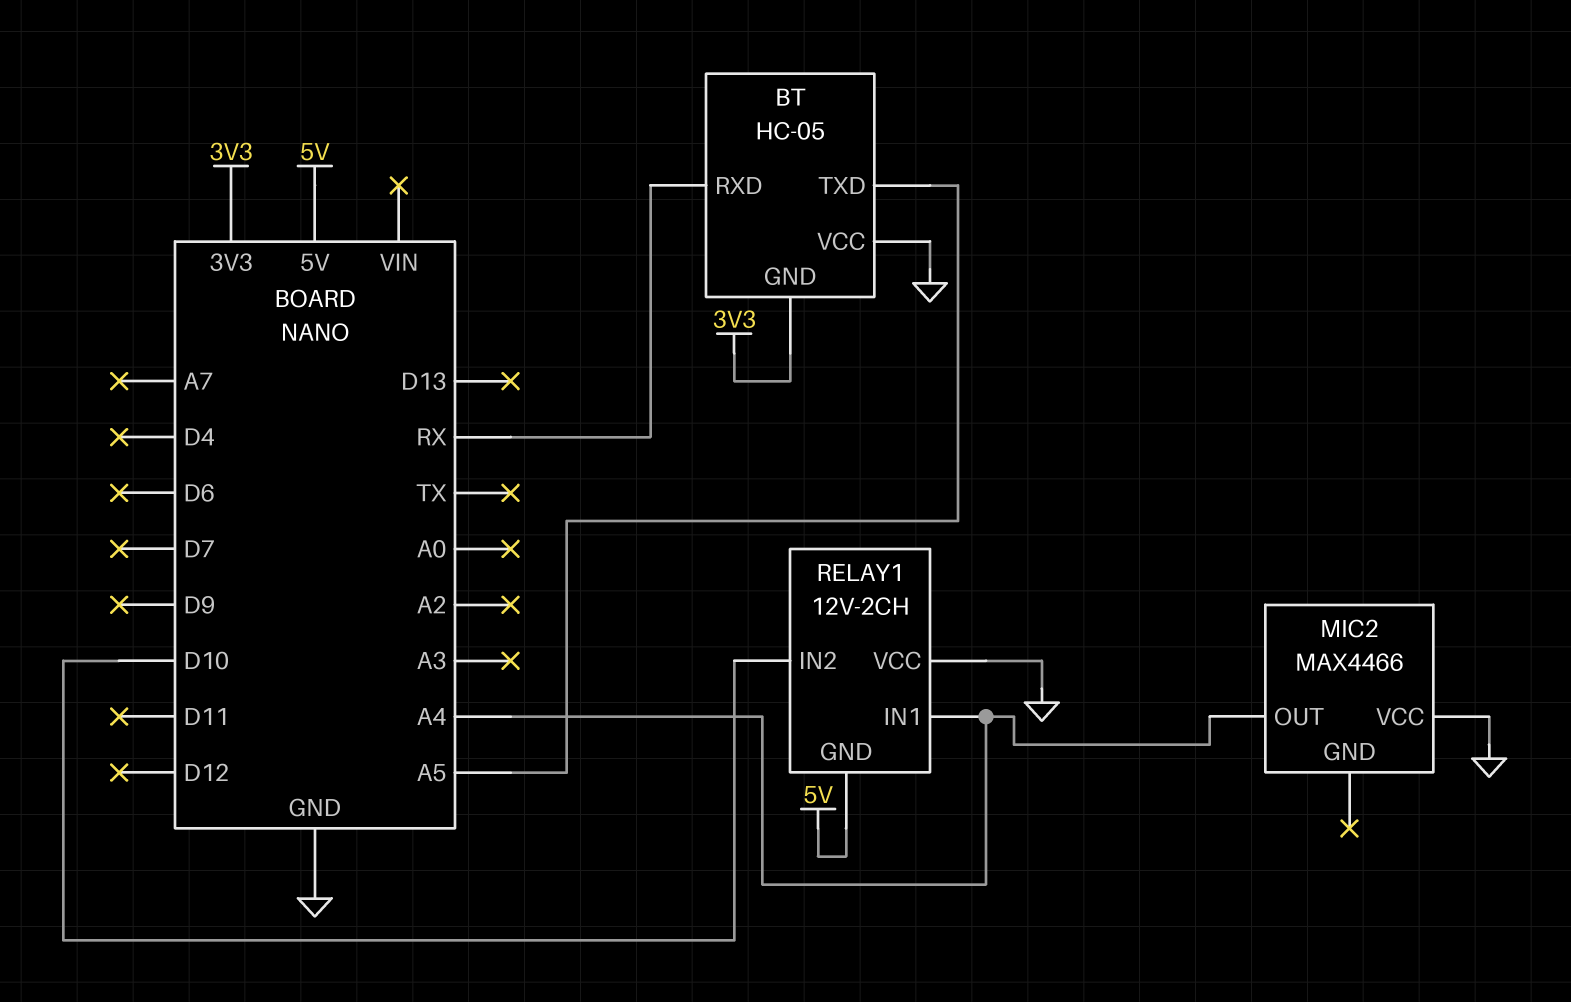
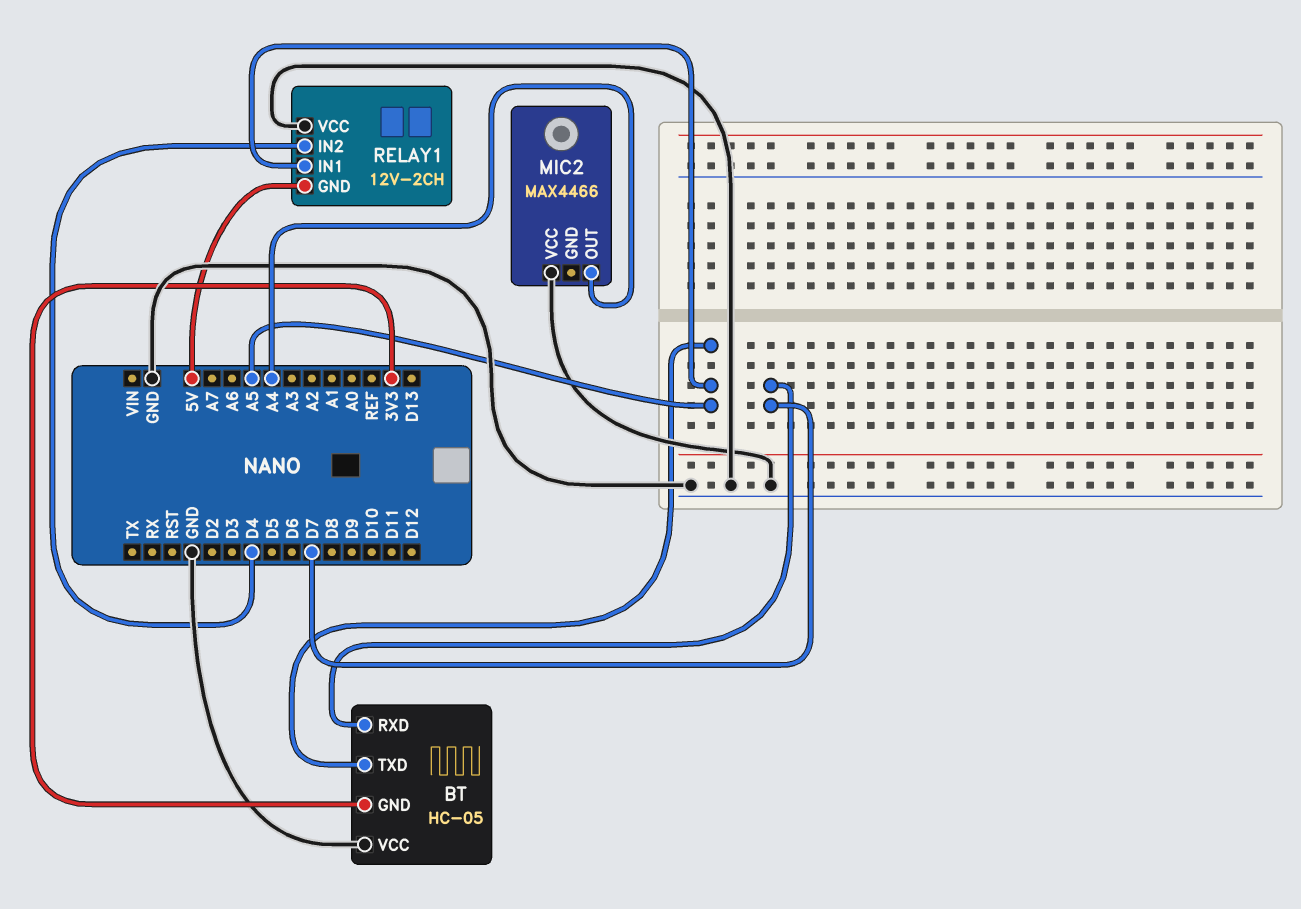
BT pin RXD: RX -> D7
RELAY1 pin IN1: A4 -> A5
RELAY1 pin IN2: D10 -> D4

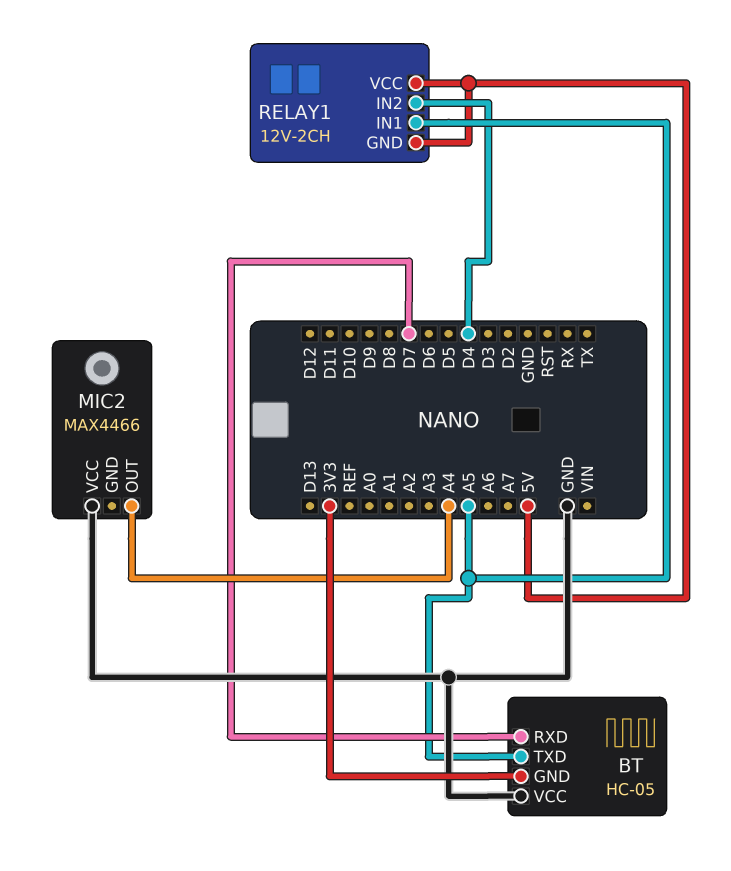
RELAY1 pin VCC: GND -> 5V

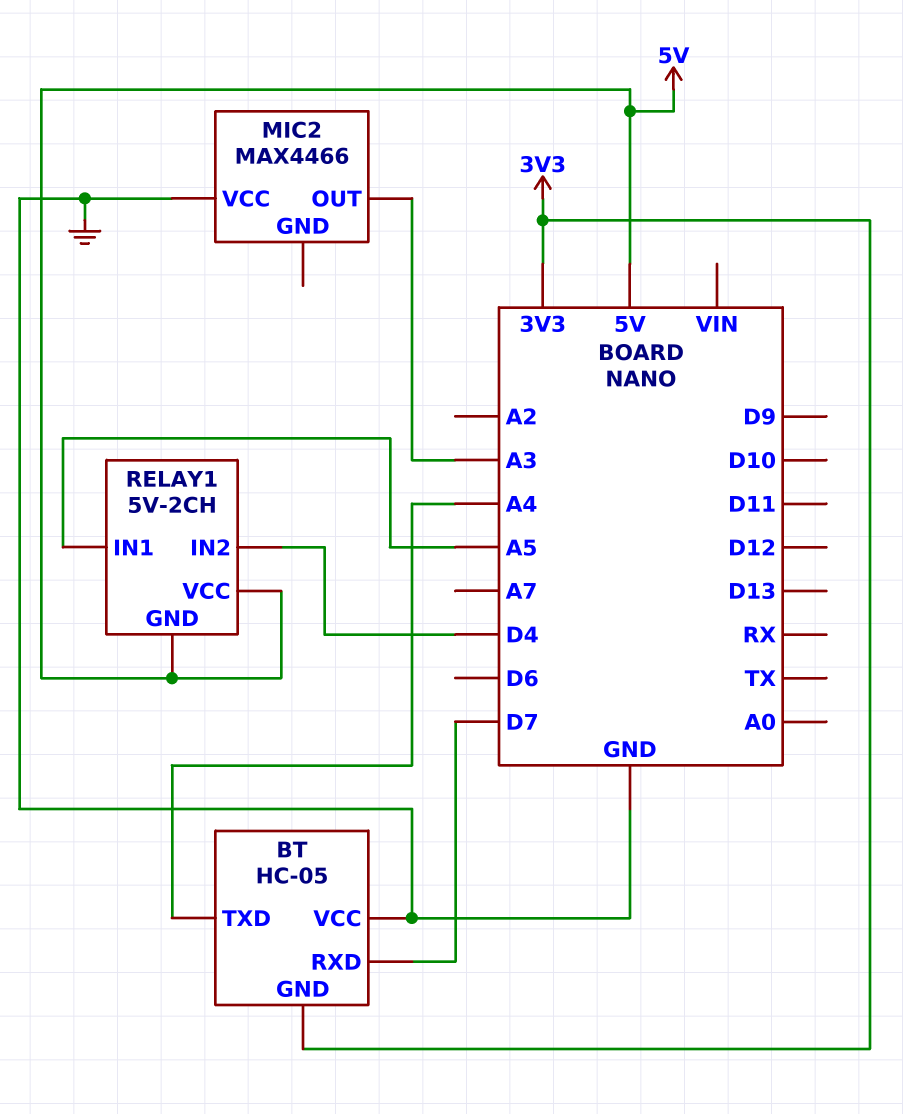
BT pin TXD: A5 -> A4
MIC2 pin OUT: A4 -> A3
RELAY1: 12V-2CH -> 5V-2CH

